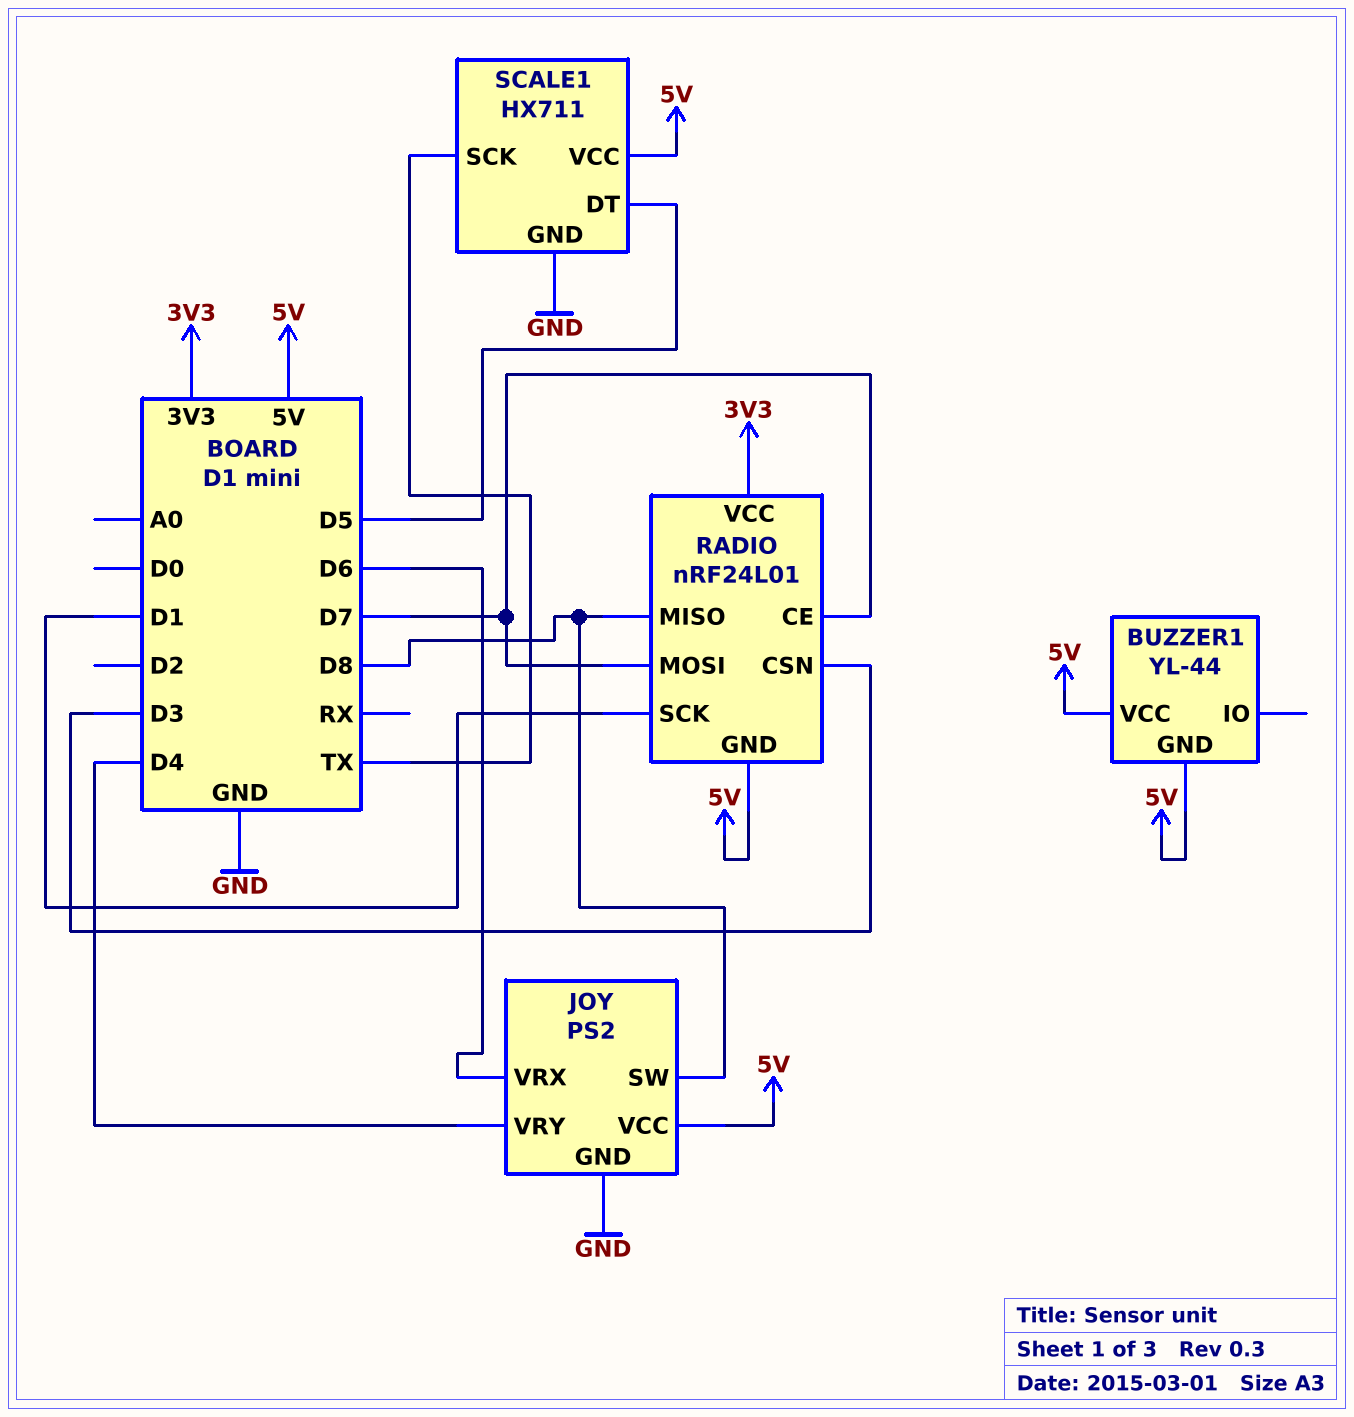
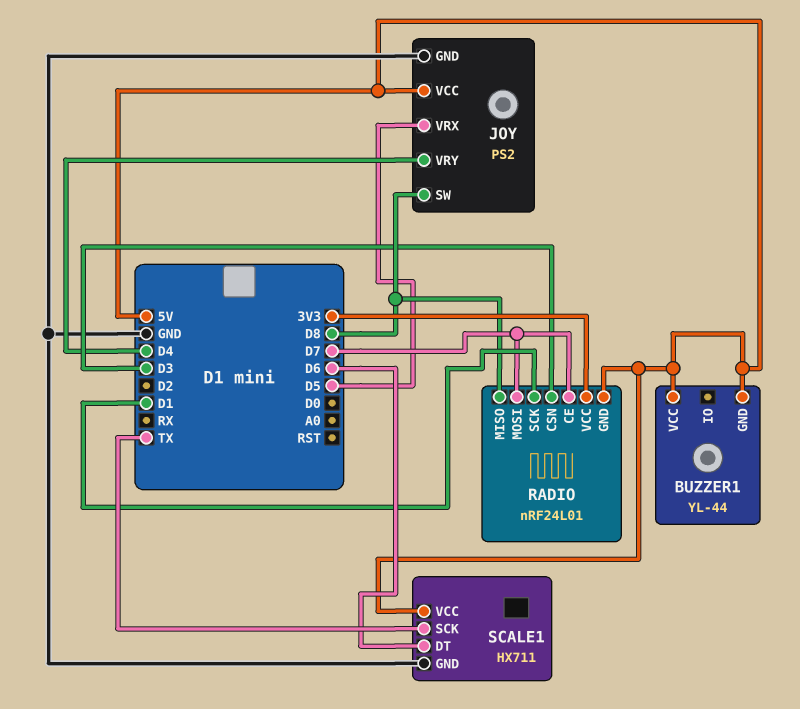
JOY pin VRX: D6 -> D5
SCALE1 pin DT: D5 -> D6

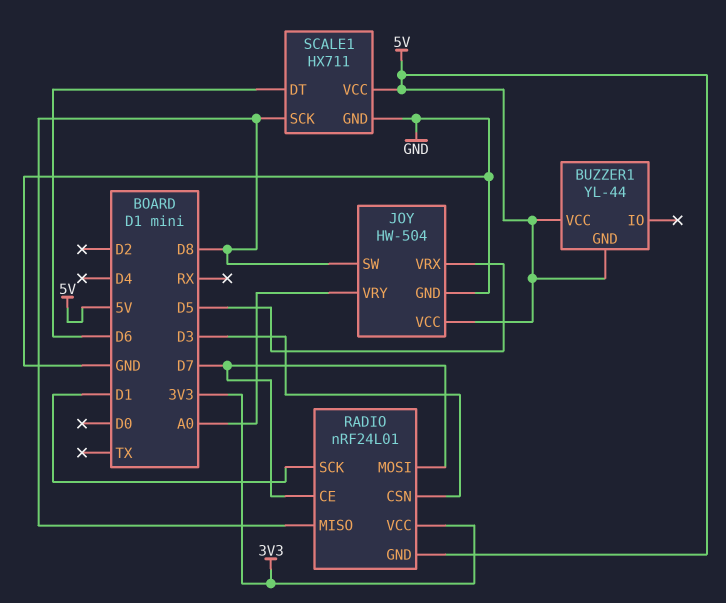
JOY: PS2 -> HW-504
JOY pin VRY: D4 -> A0
SCALE1 pin SCK: TX -> D8

